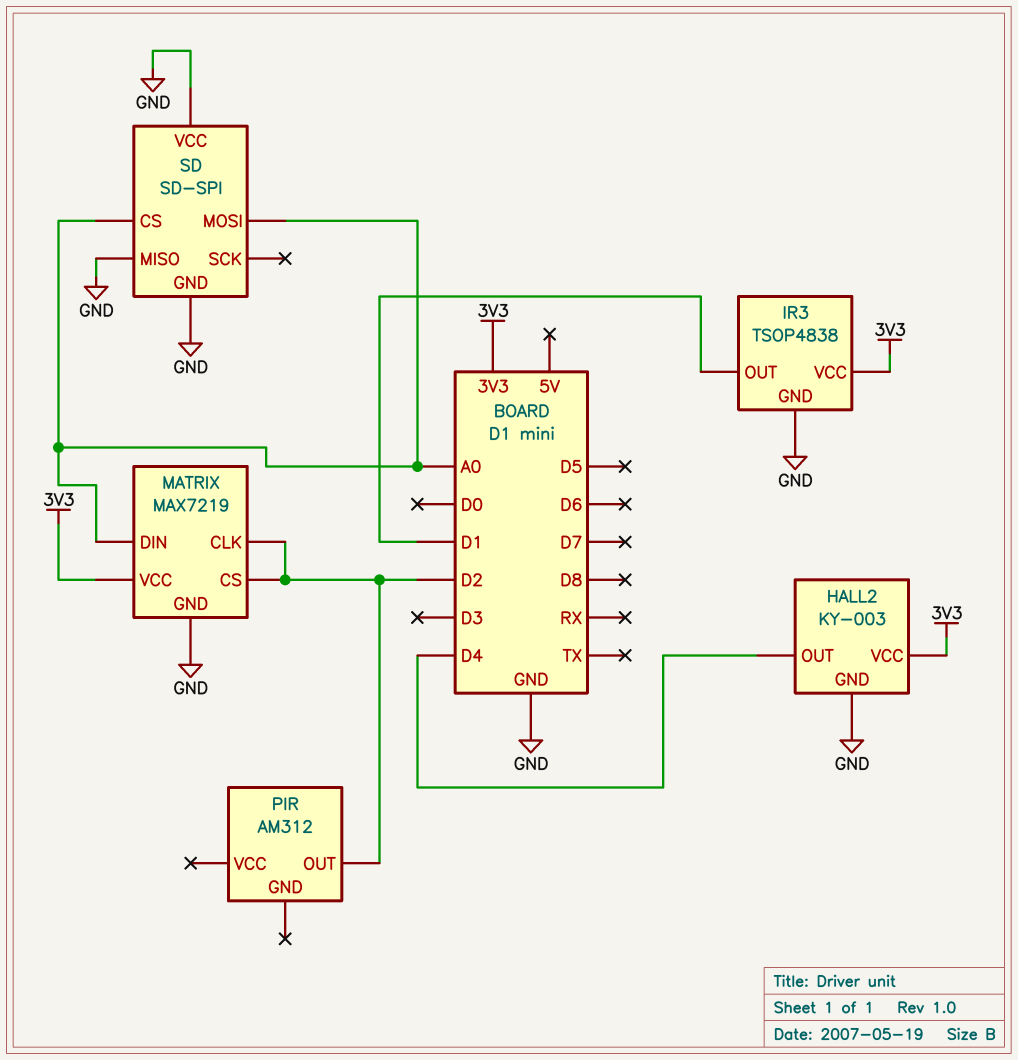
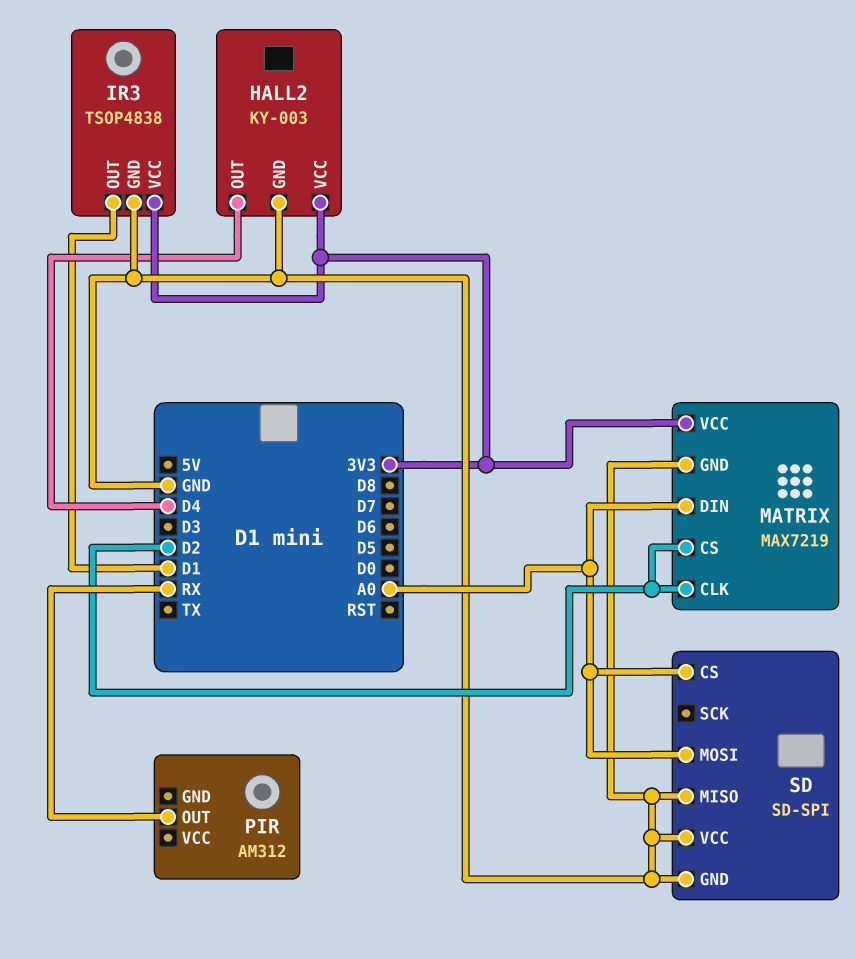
PIR pin OUT: D2 -> RX

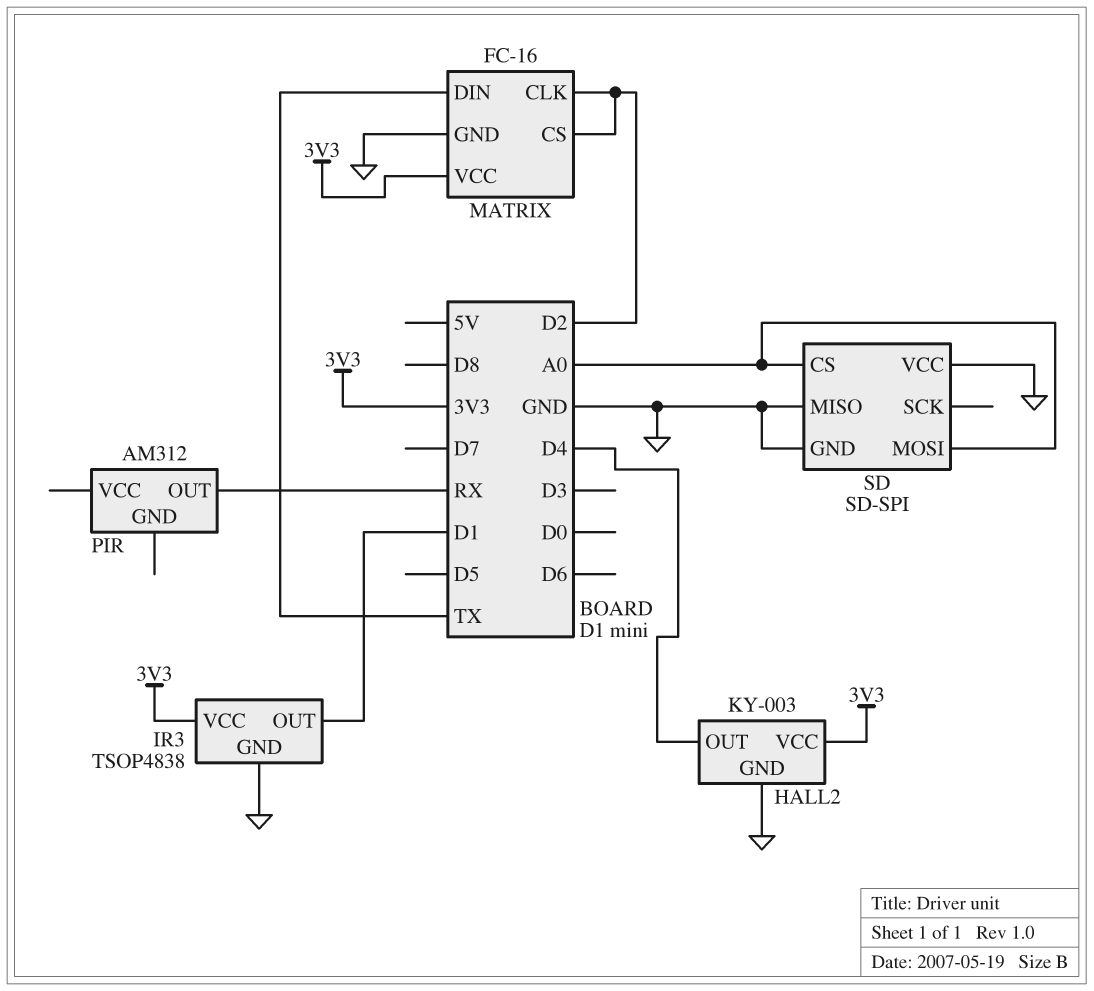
MATRIX: MAX7219 -> FC-16
MATRIX pin DIN: A0 -> TX

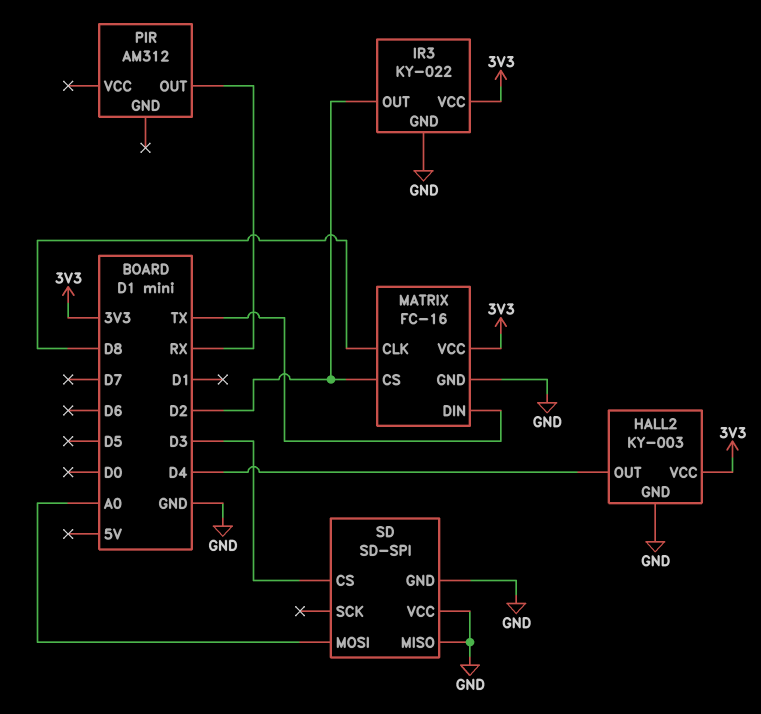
IR3: TSOP4838 -> KY-022
IR3 pin OUT: D1 -> D2
MATRIX pin CLK: D2 -> D8
SD pin CS: A0 -> D3

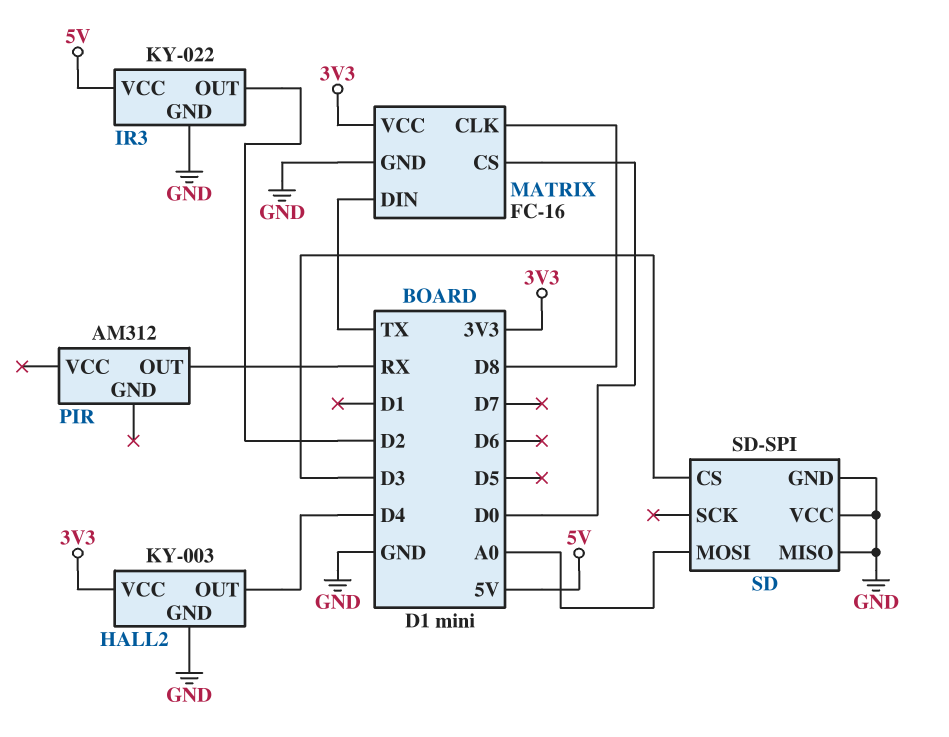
IR3 pin VCC: 3V3 -> 5V
MATRIX pin CS: D2 -> D0

